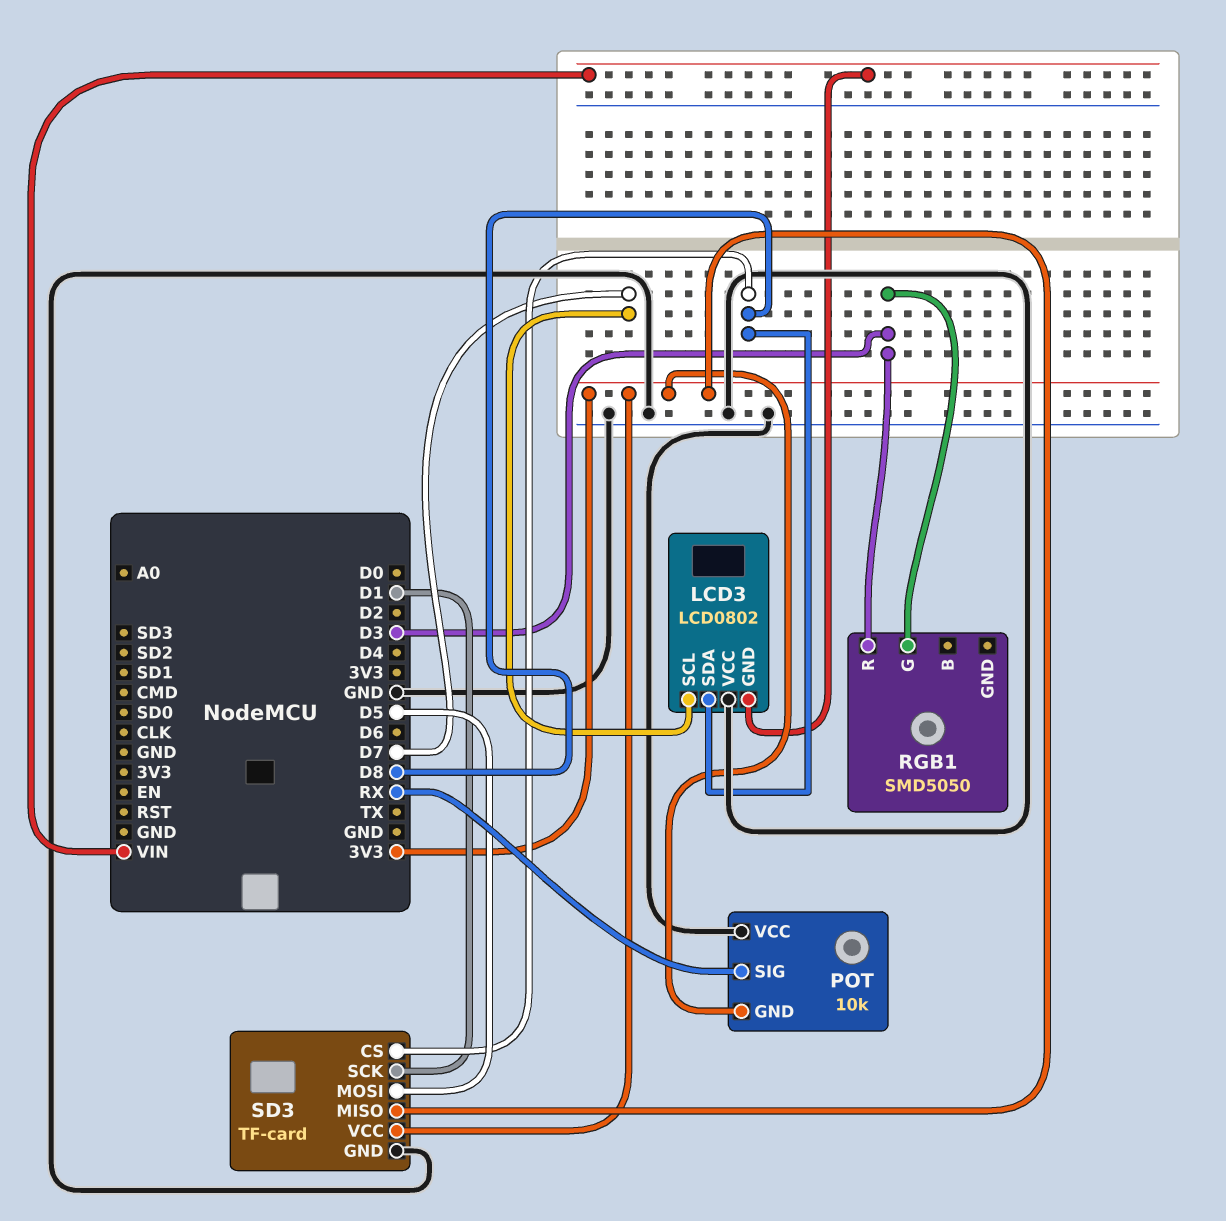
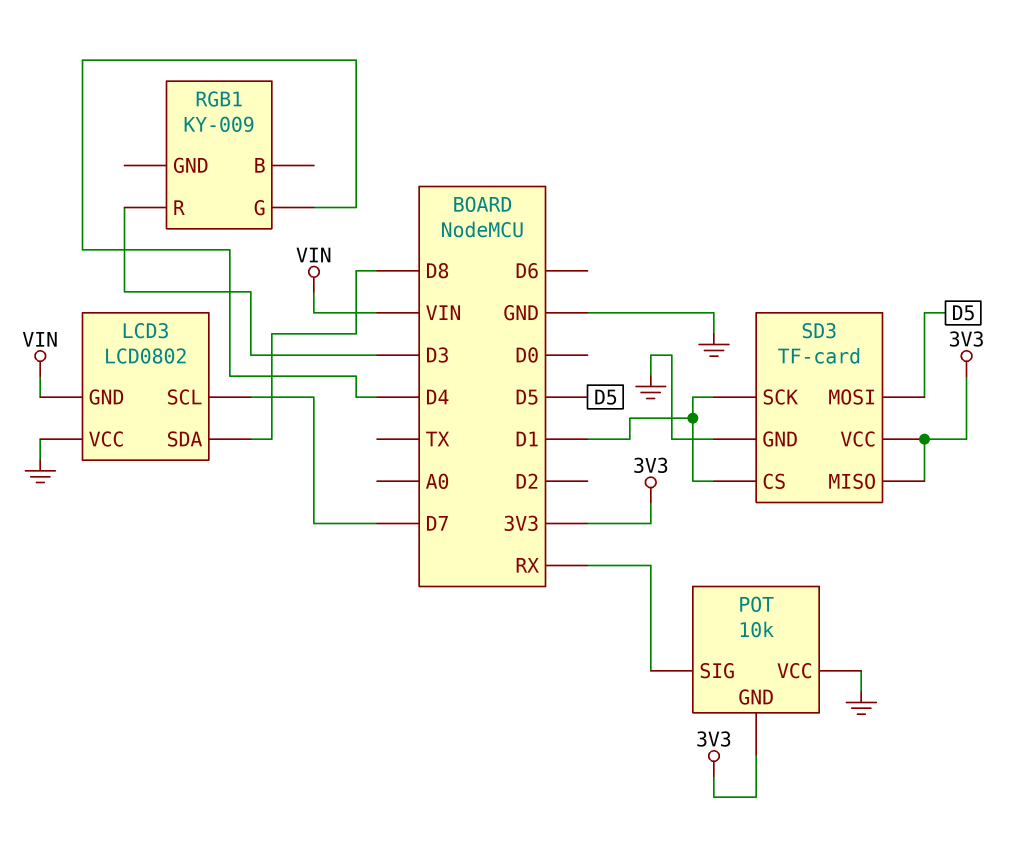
RGB1: SMD5050 -> KY-009
RGB1 pin G: D3 -> D4
SD3 pin CS: D8 -> D1

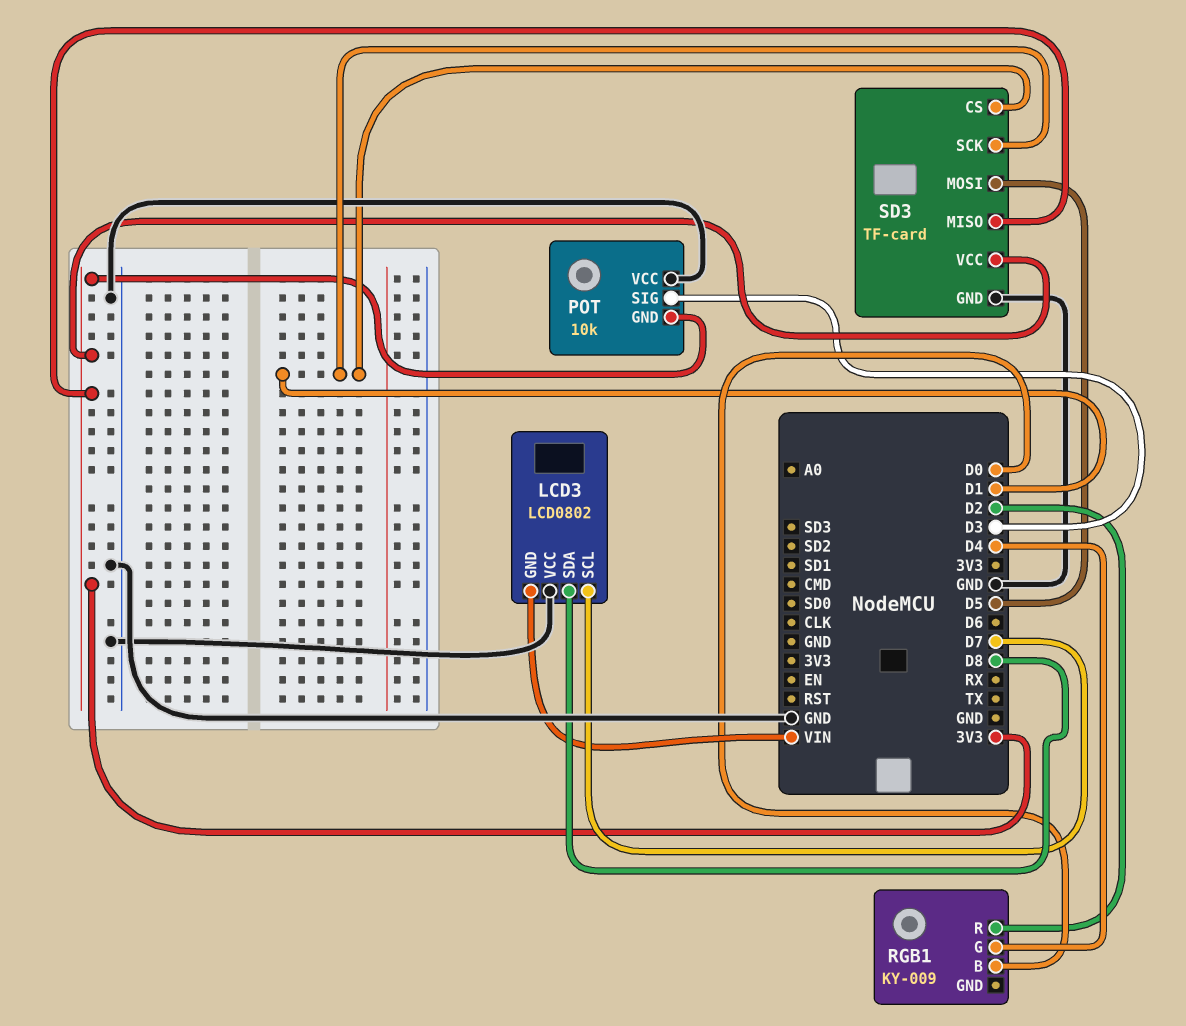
POT pin SIG: RX -> D3
RGB1 pin B: none -> D0
RGB1 pin R: D3 -> D2

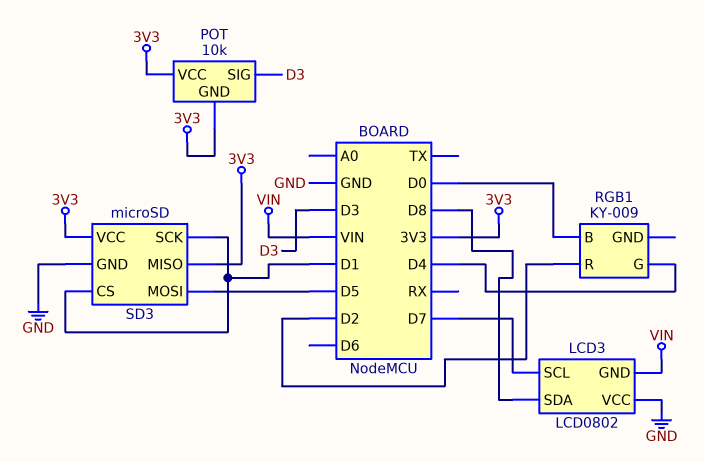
POT pin VCC: GND -> 3V3
SD3: TF-card -> microSD

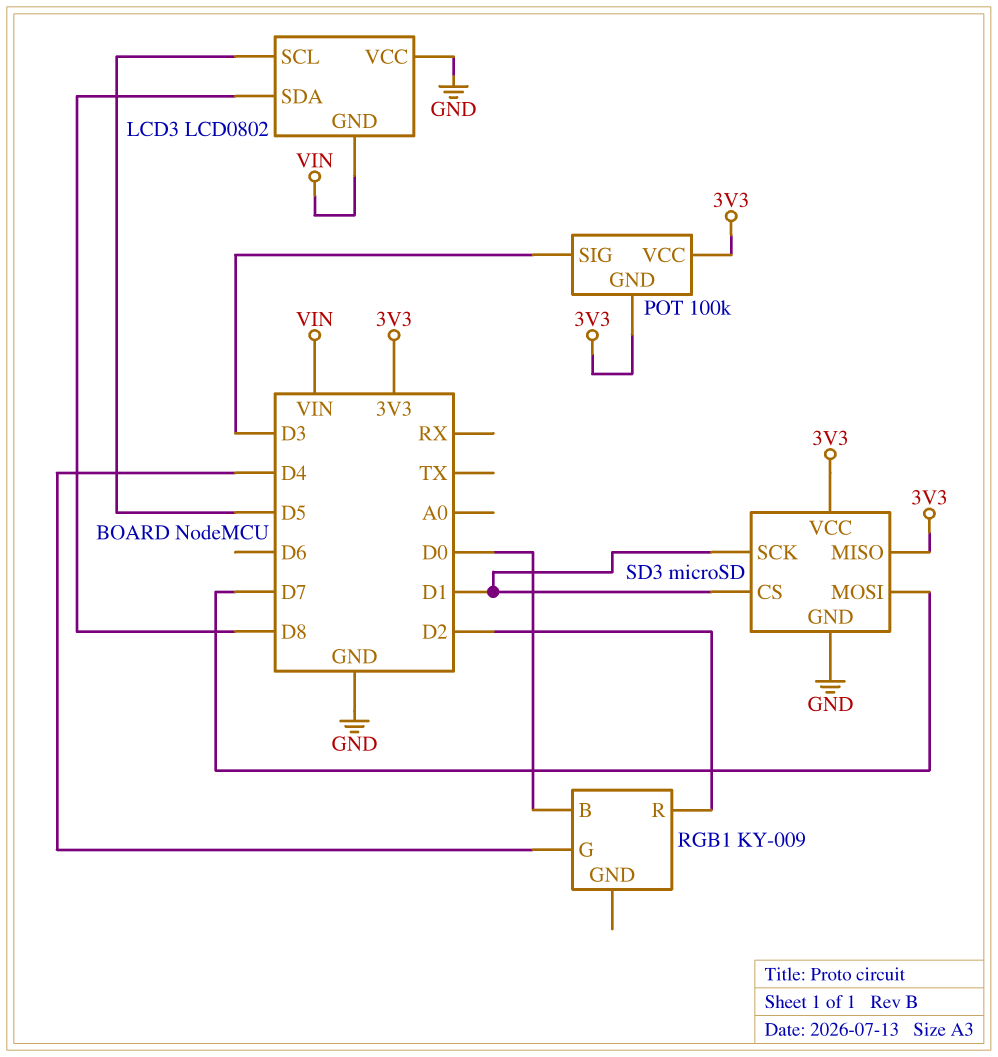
LCD3 pin SCL: D7 -> D5
POT: 10k -> 100k
SD3 pin MOSI: D5 -> D7

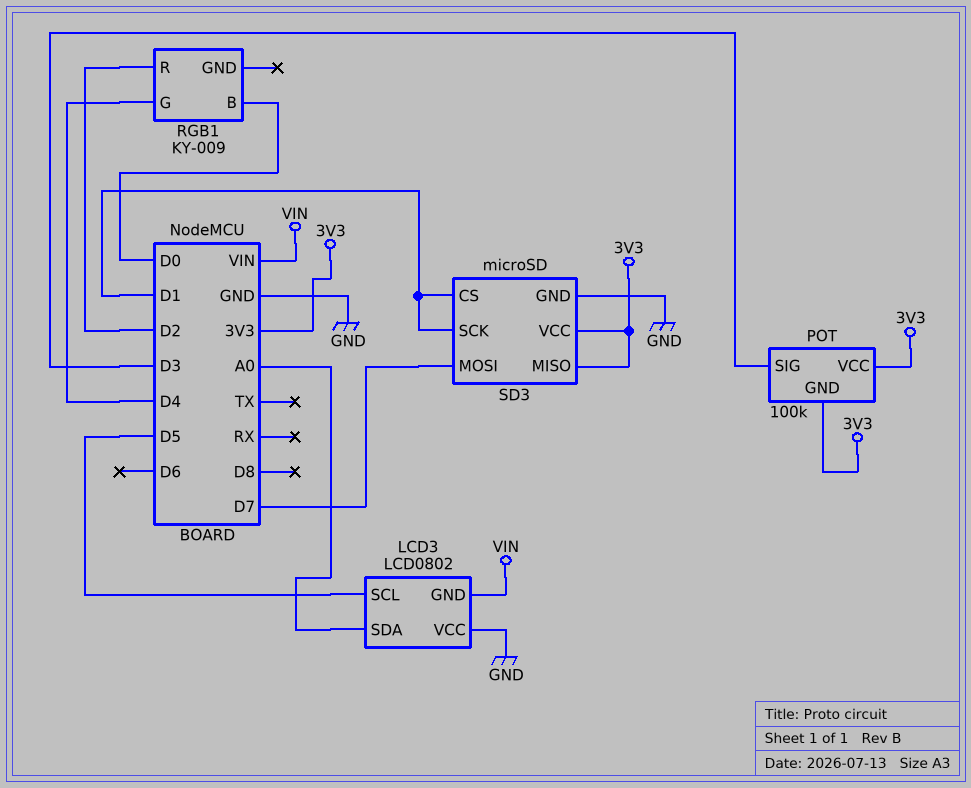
LCD3 pin SDA: D8 -> A0

